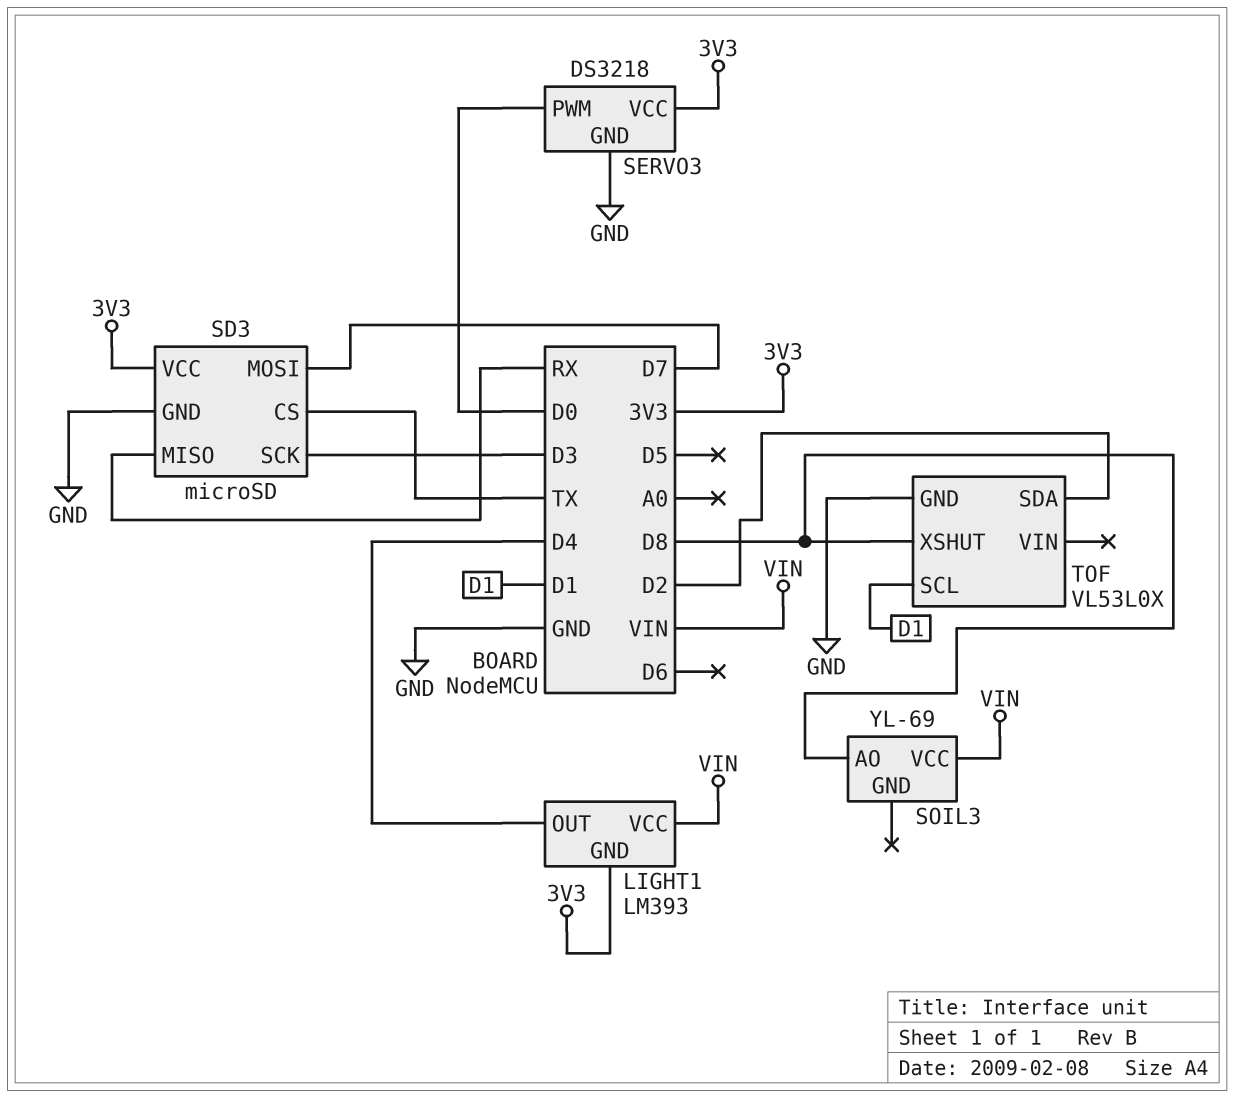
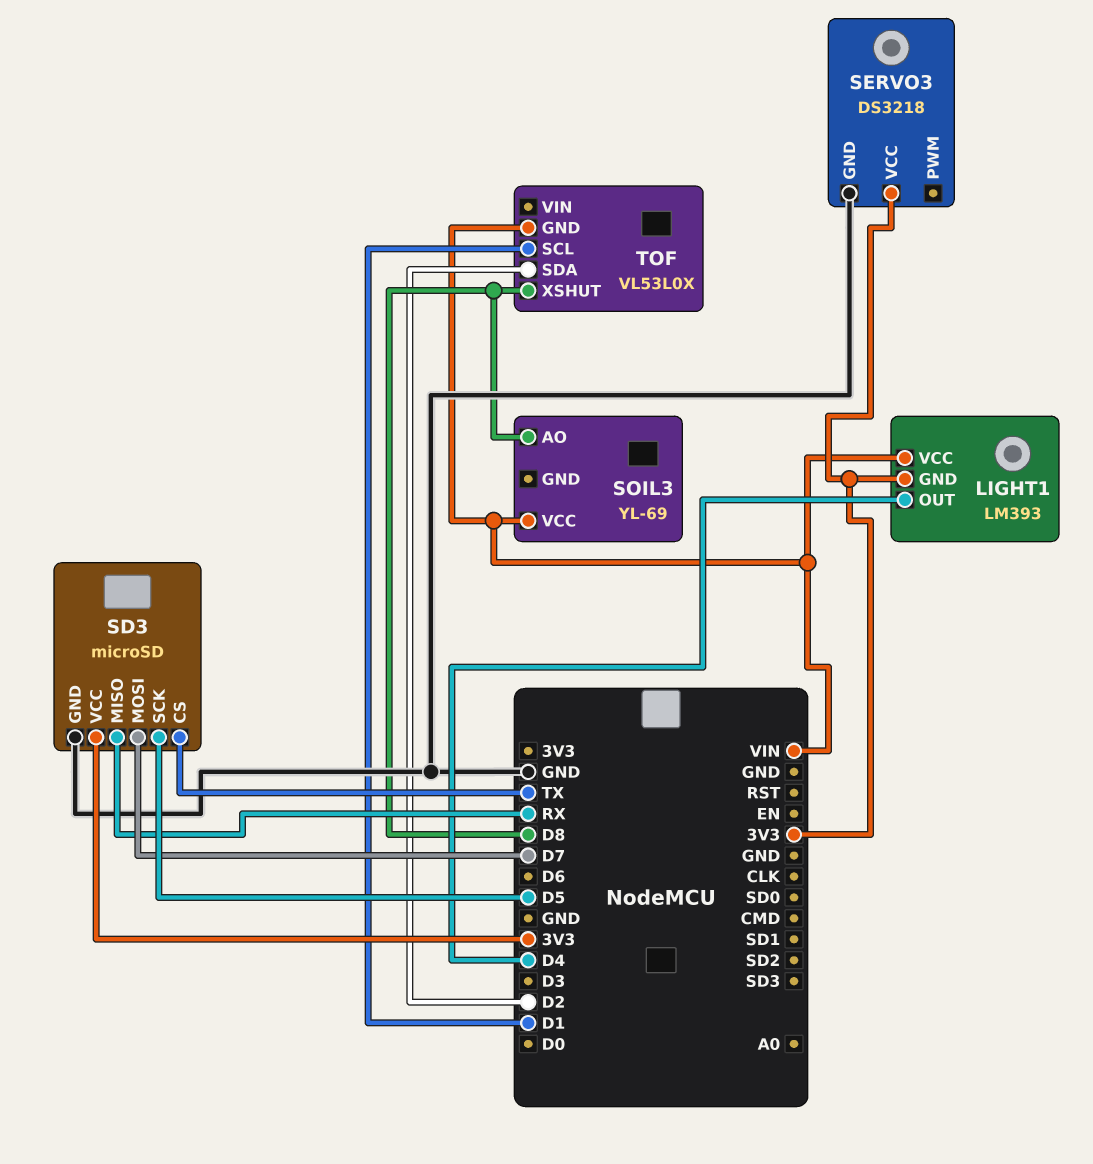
SD3 pin SCK: D3 -> D5
SERVO3 pin PWM: D0 -> none
TOF pin GND: GND -> VIN

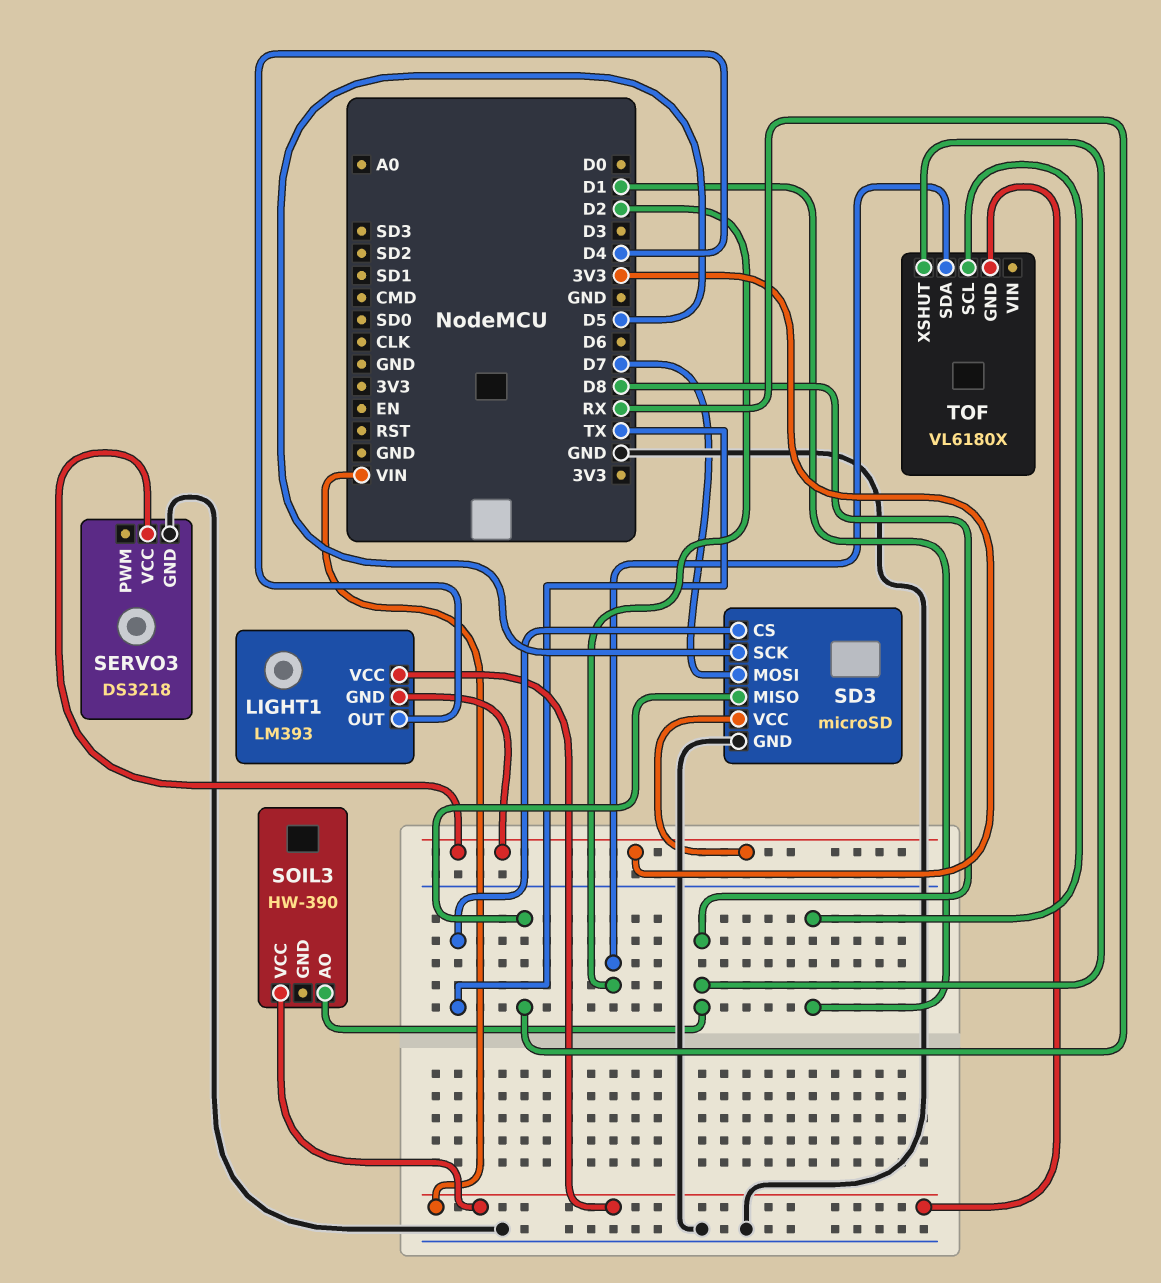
SOIL3: YL-69 -> HW-390
TOF: VL53L0X -> VL6180X

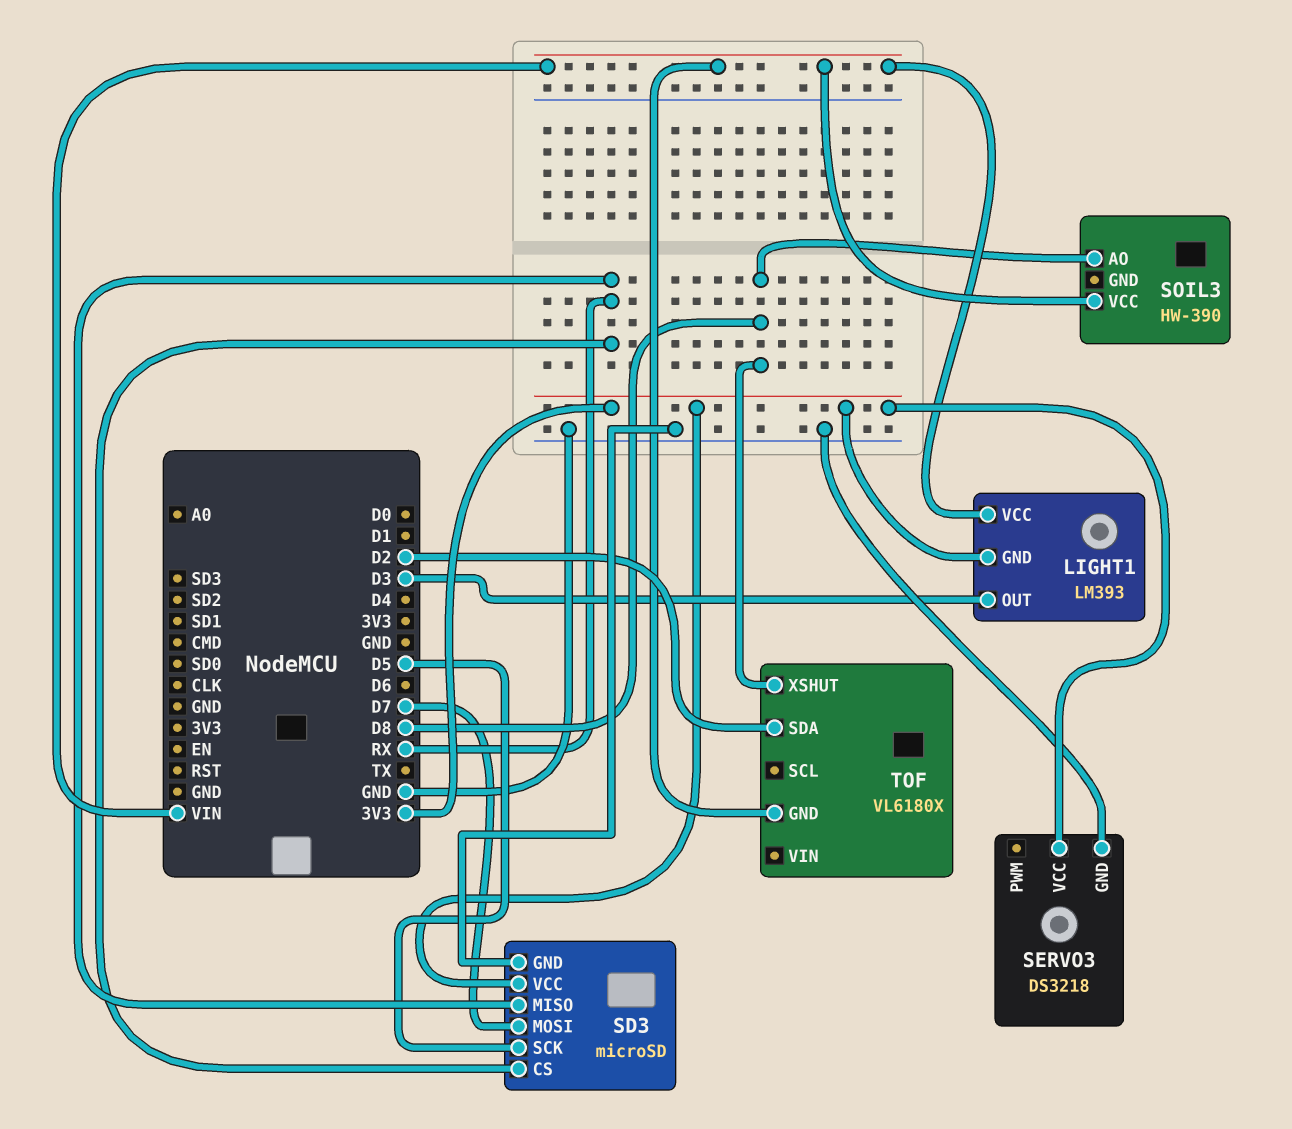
LIGHT1 pin OUT: D4 -> D3
SD3 pin CS: TX -> RX
TOF pin SCL: D1 -> none

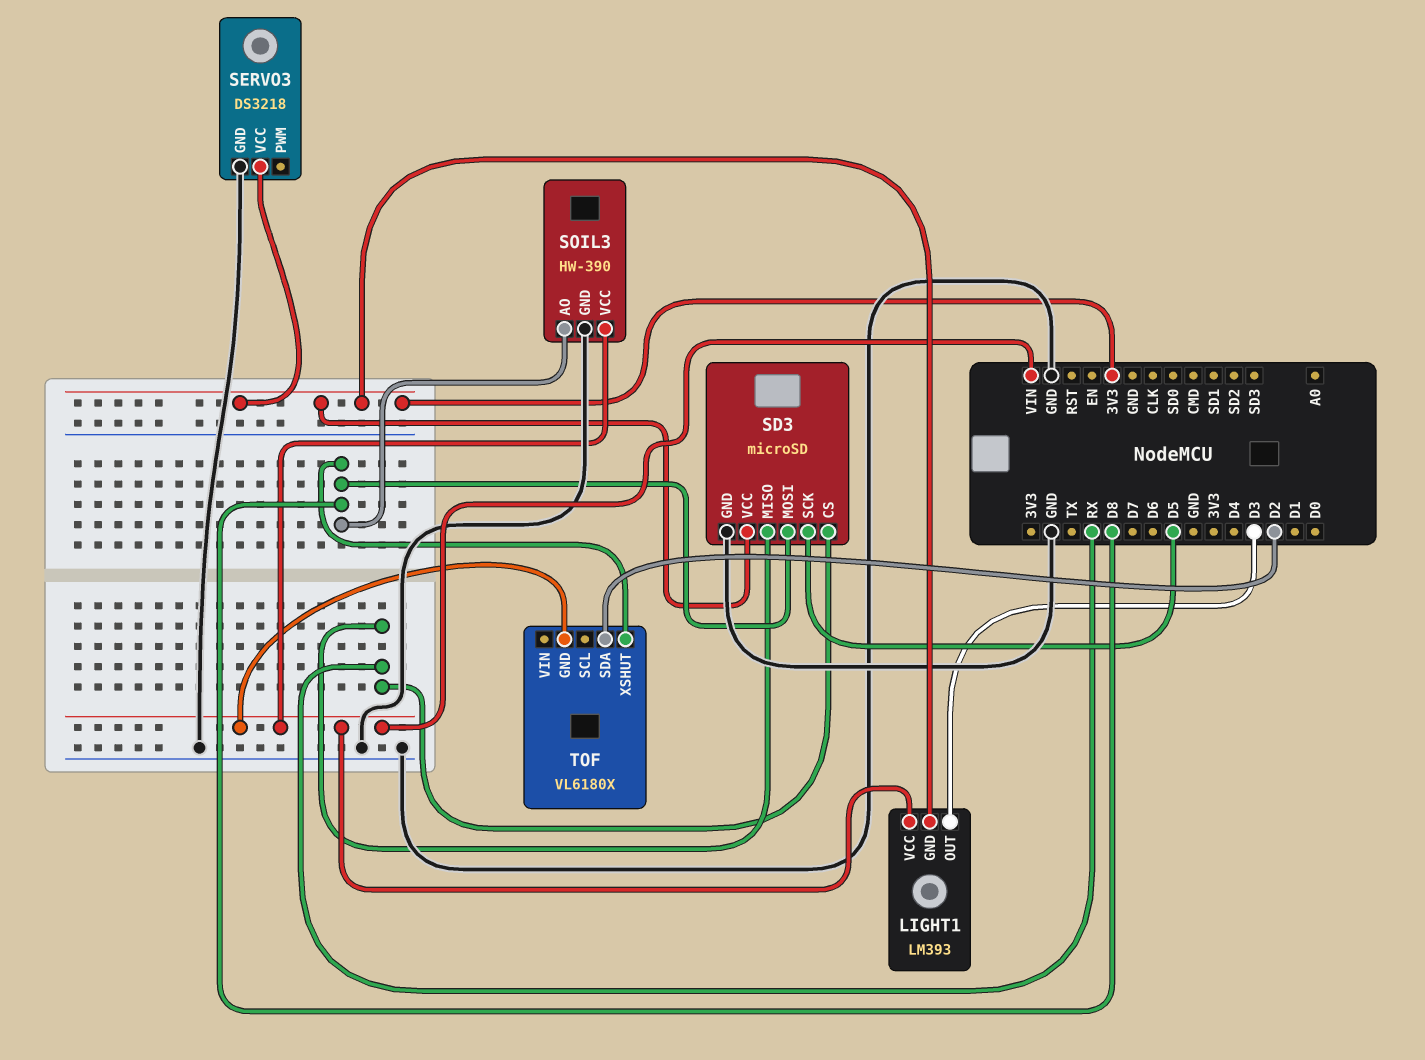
SD3 pin MOSI: D7 -> D8
SOIL3 pin GND: none -> GND

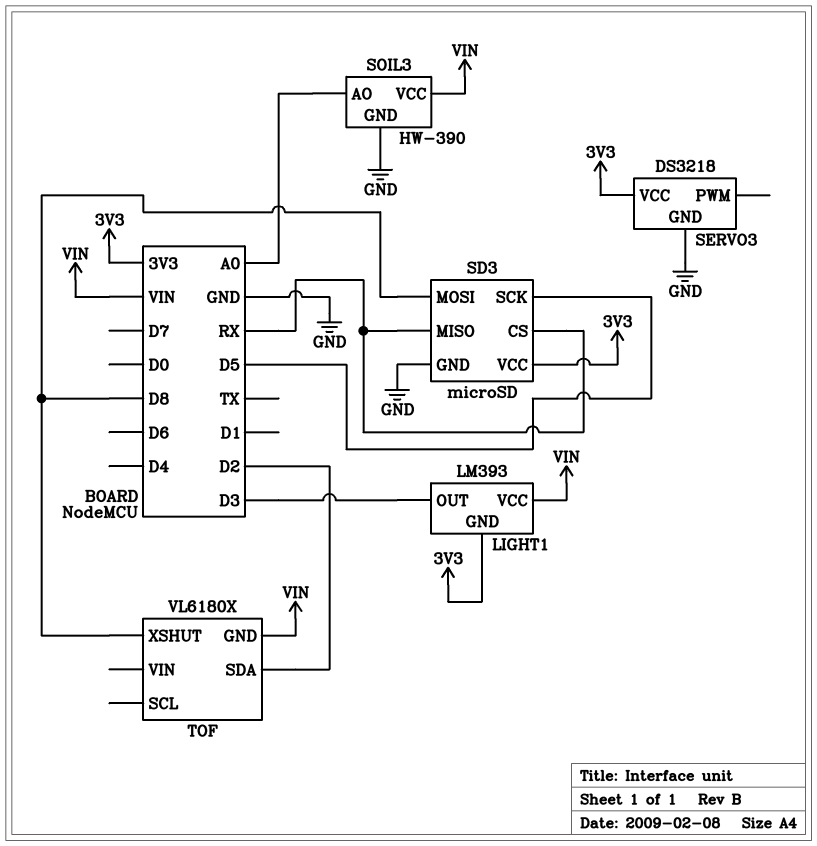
SOIL3 pin AO: D8 -> A0

